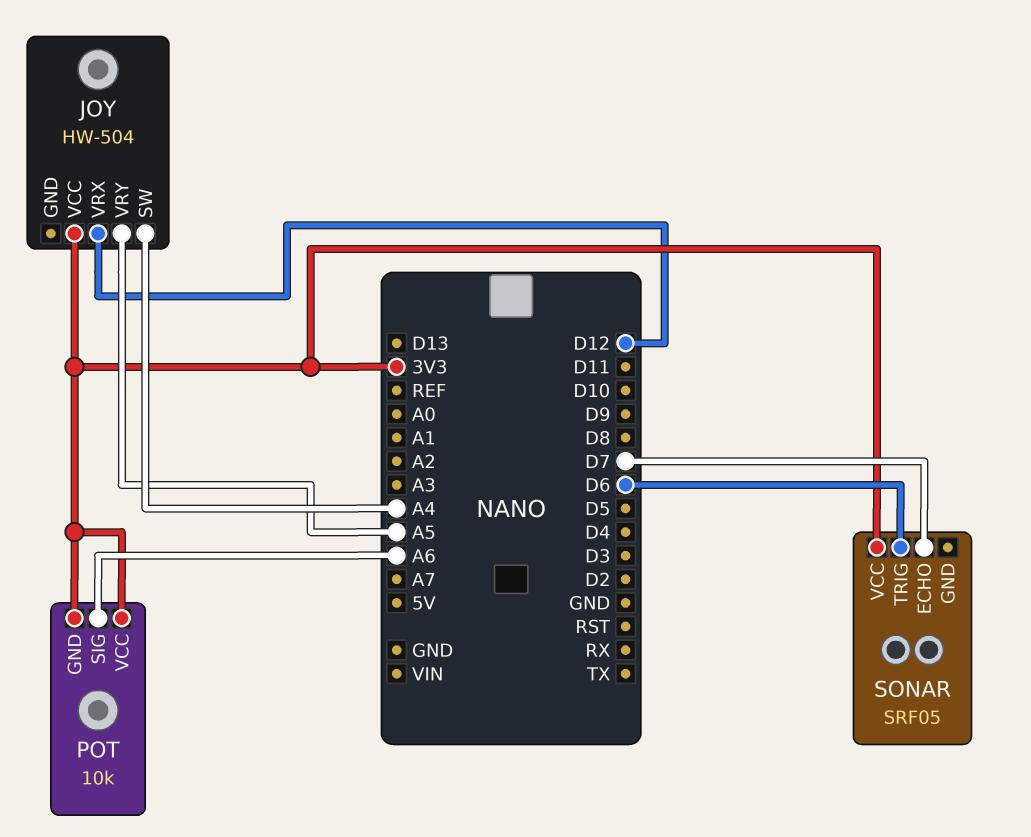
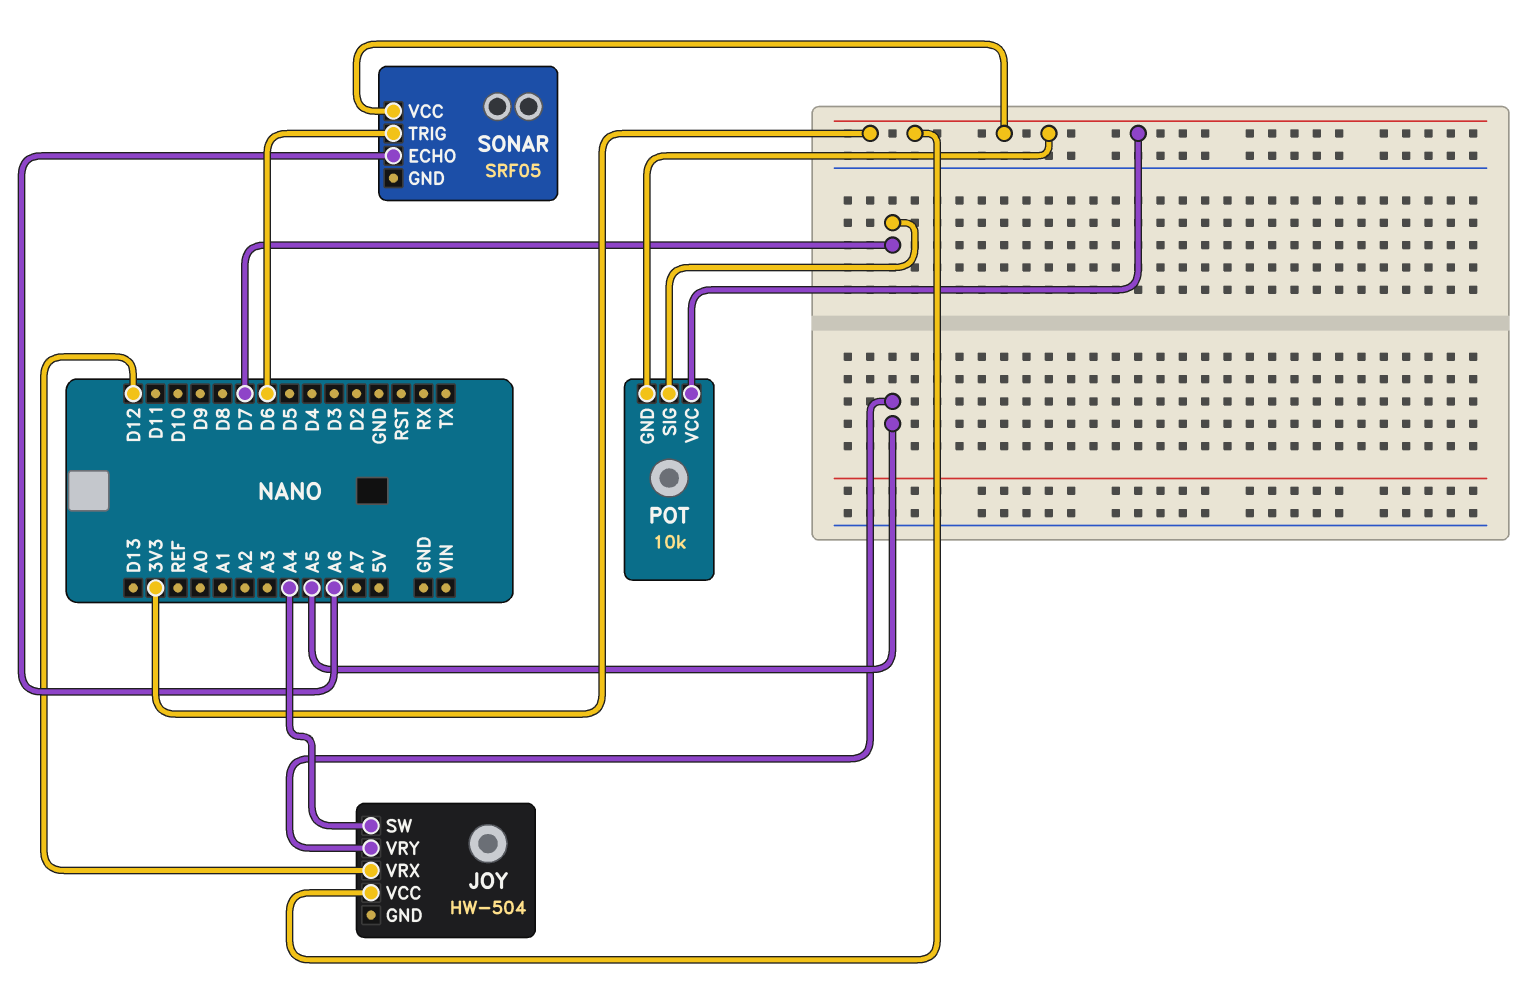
POT pin SIG: A6 -> D7
SONAR pin ECHO: D7 -> A6

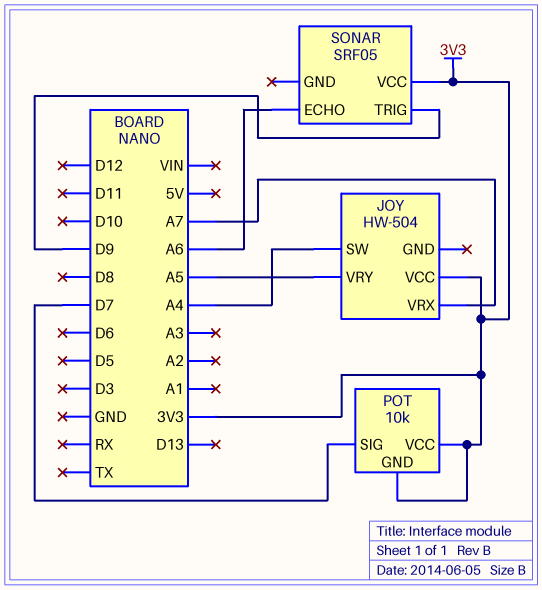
JOY pin VRX: D12 -> A7
SONAR pin TRIG: D6 -> D9

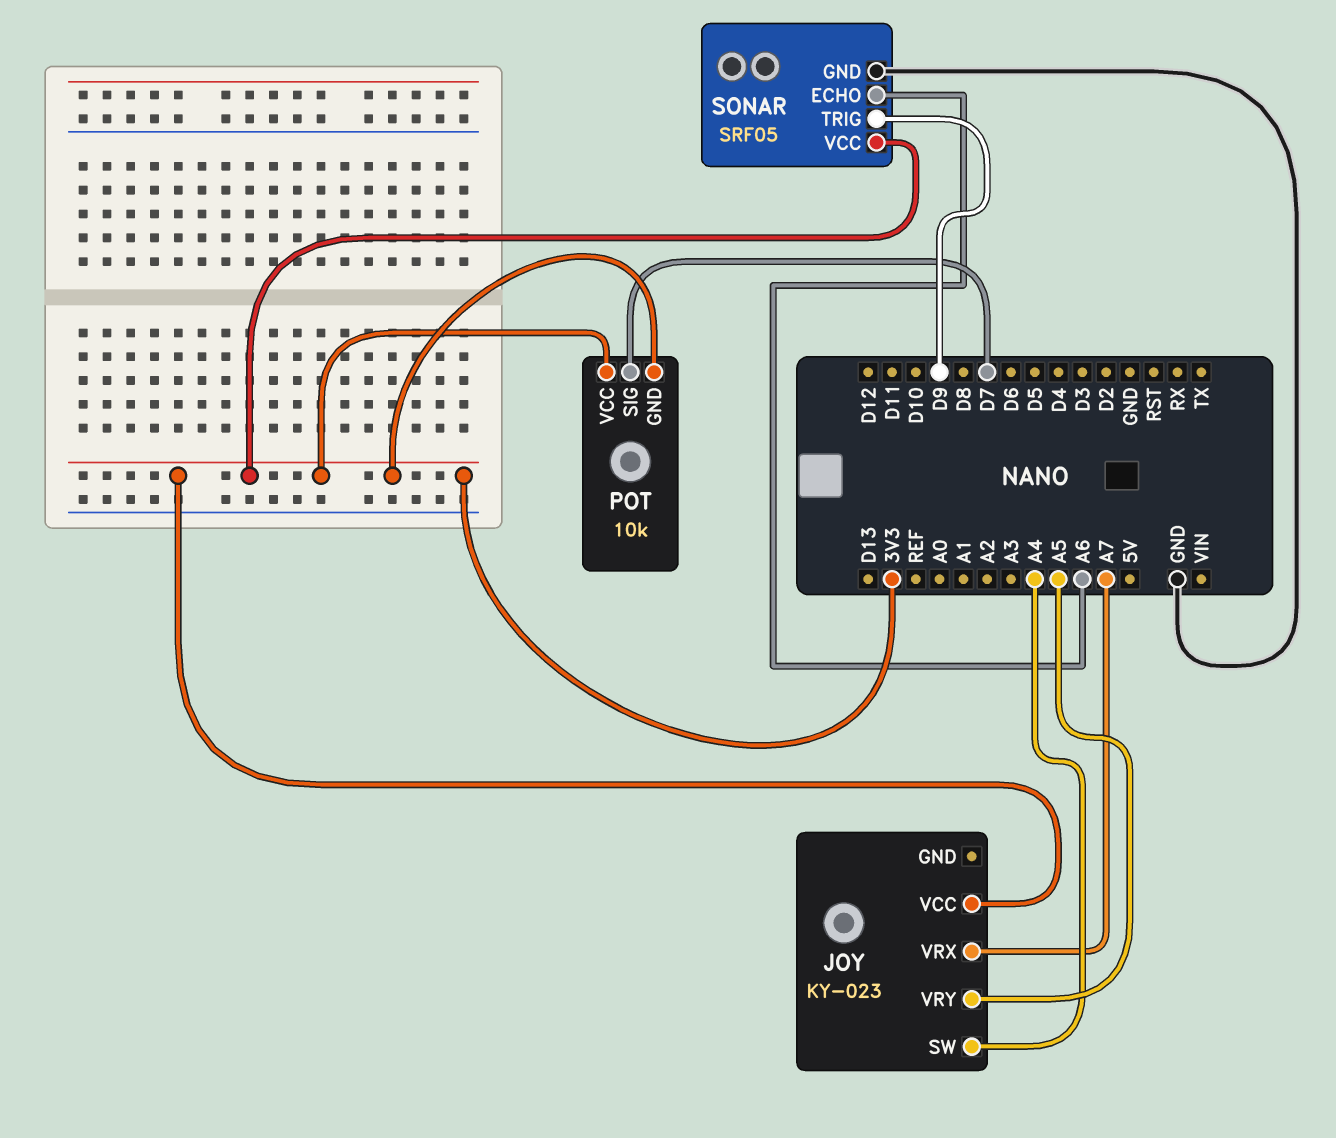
JOY: HW-504 -> KY-023
SONAR pin GND: none -> GND

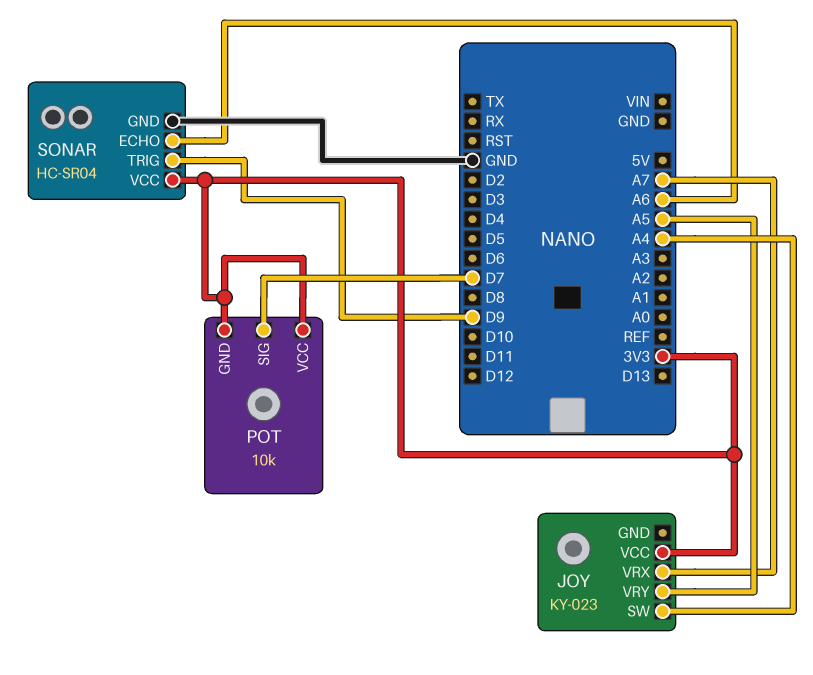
SONAR: SRF05 -> HC-SR04

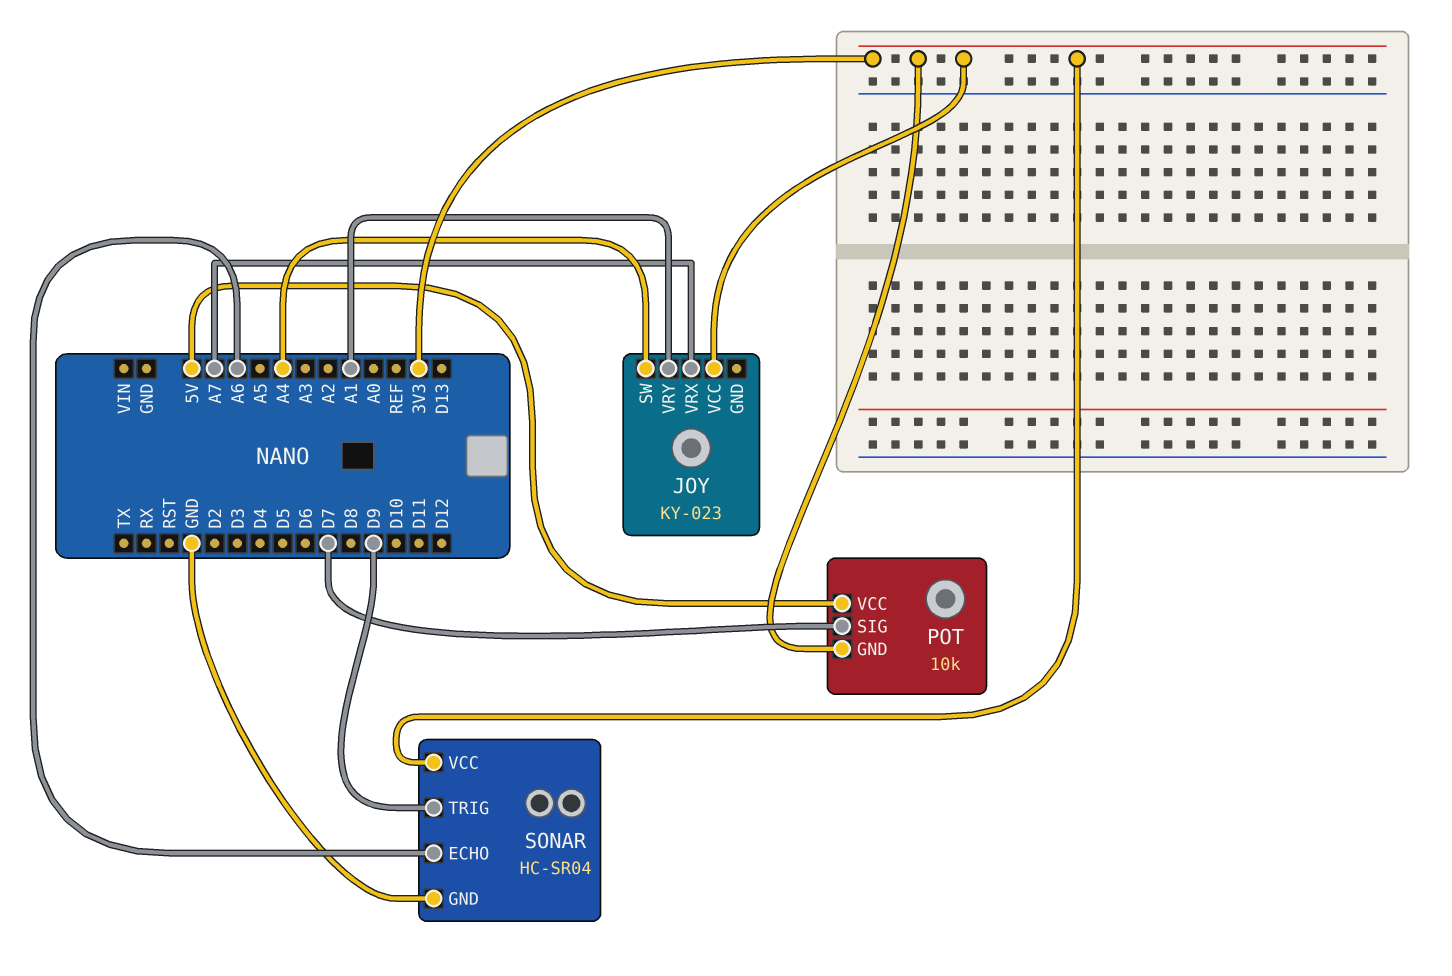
JOY pin VRY: A5 -> A1
POT pin VCC: 3V3 -> 5V

